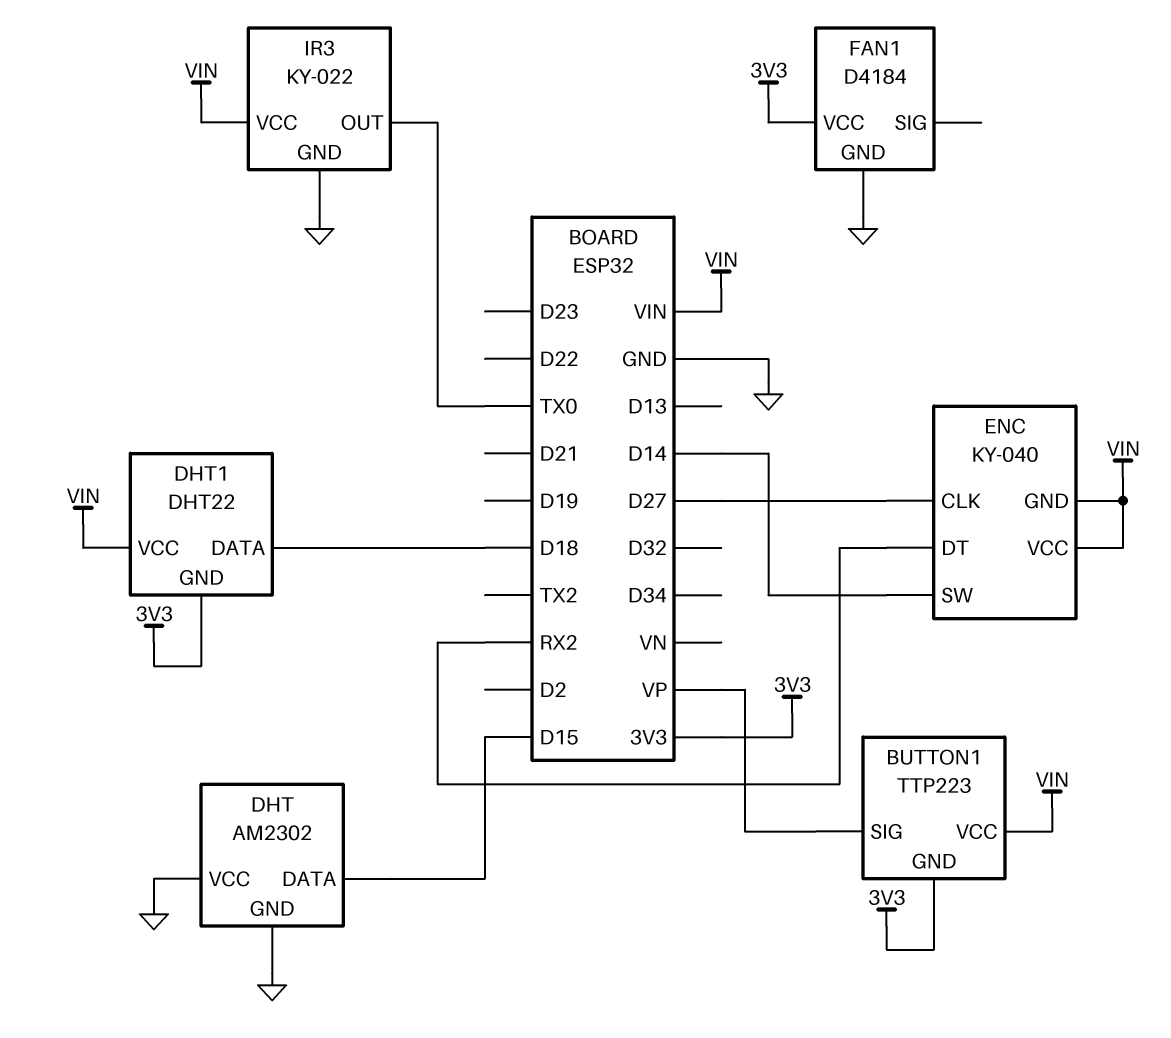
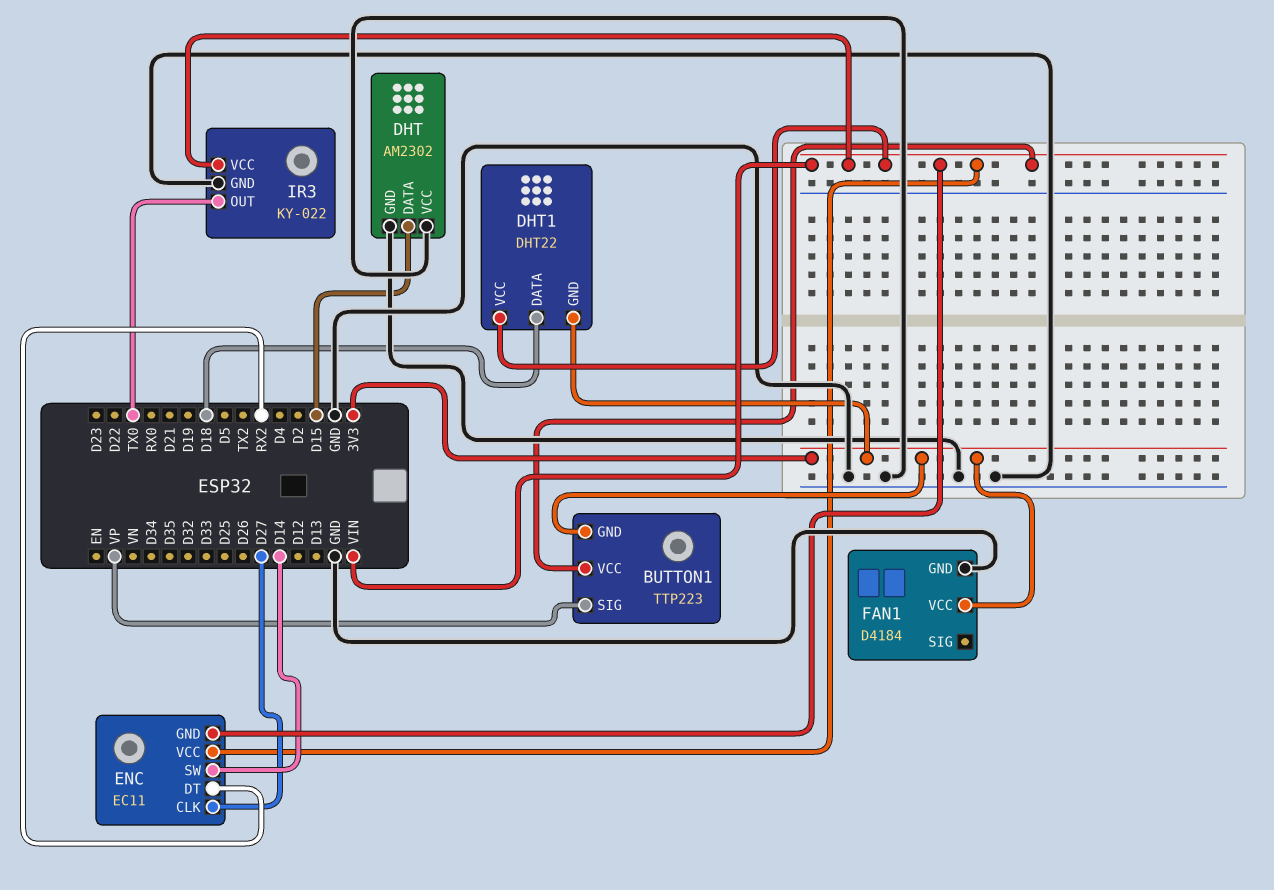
ENC: KY-040 -> EC11

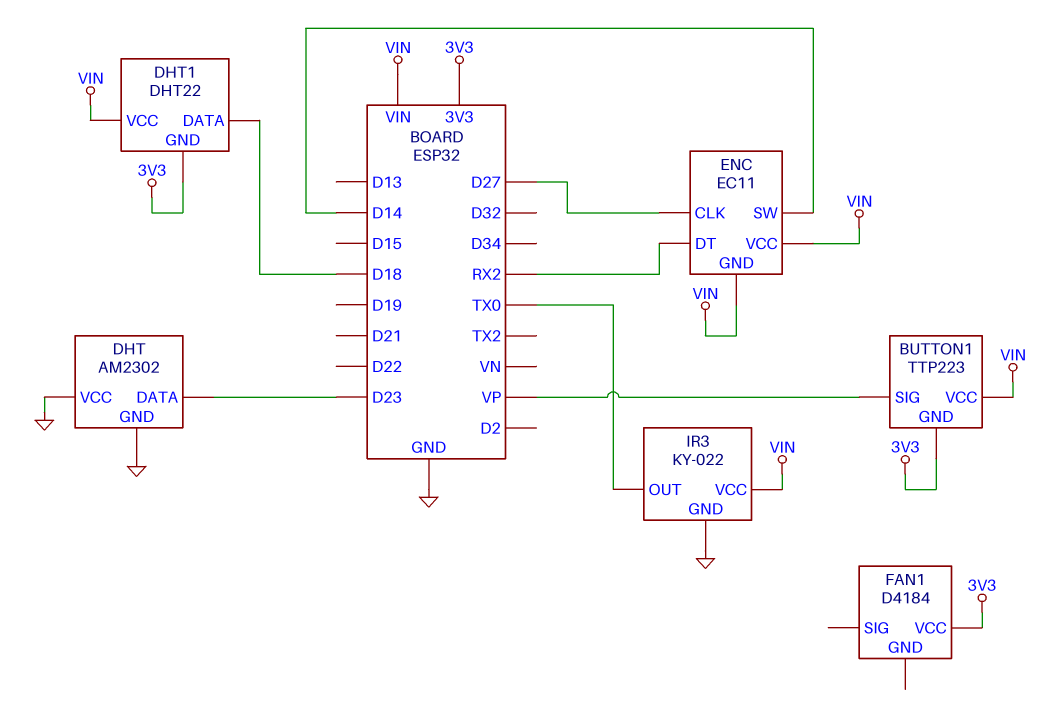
DHT pin DATA: D15 -> D23
FAN1 pin GND: GND -> none

